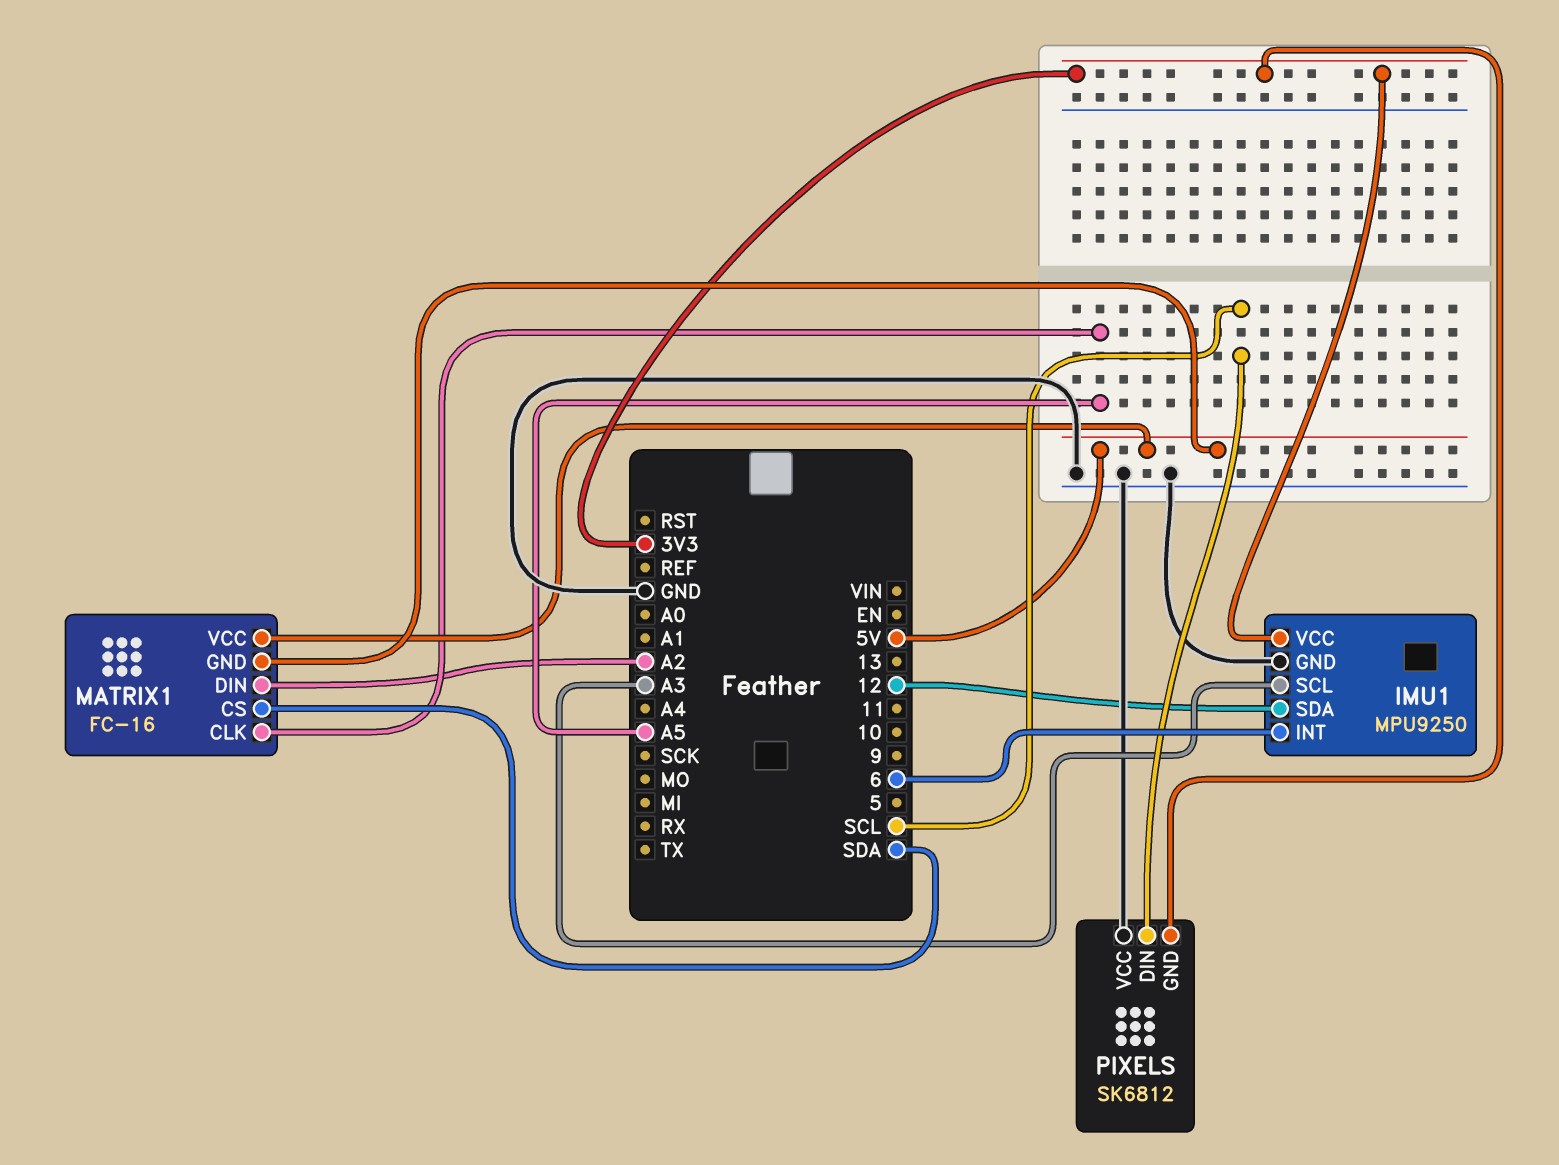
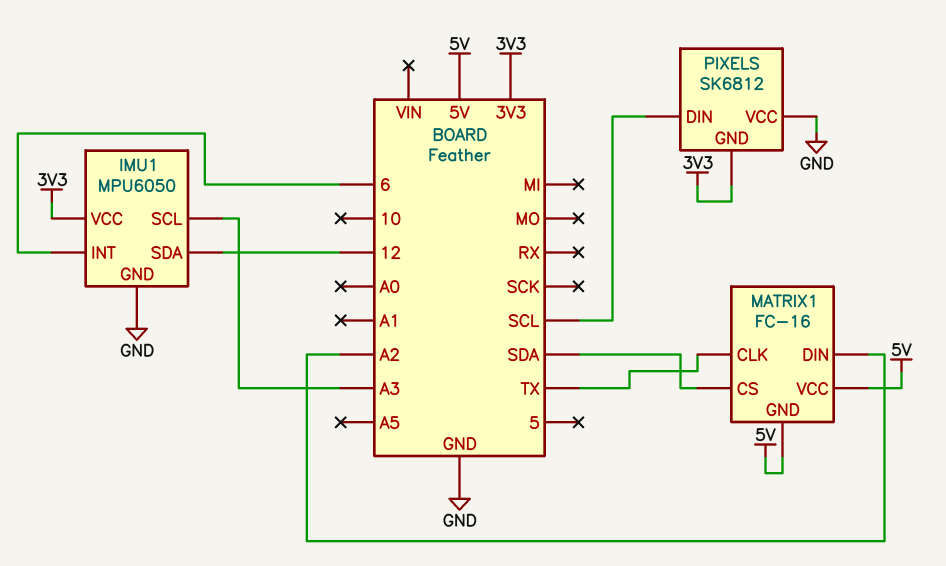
IMU1: MPU9250 -> MPU6050
MATRIX1 pin CLK: A5 -> TX

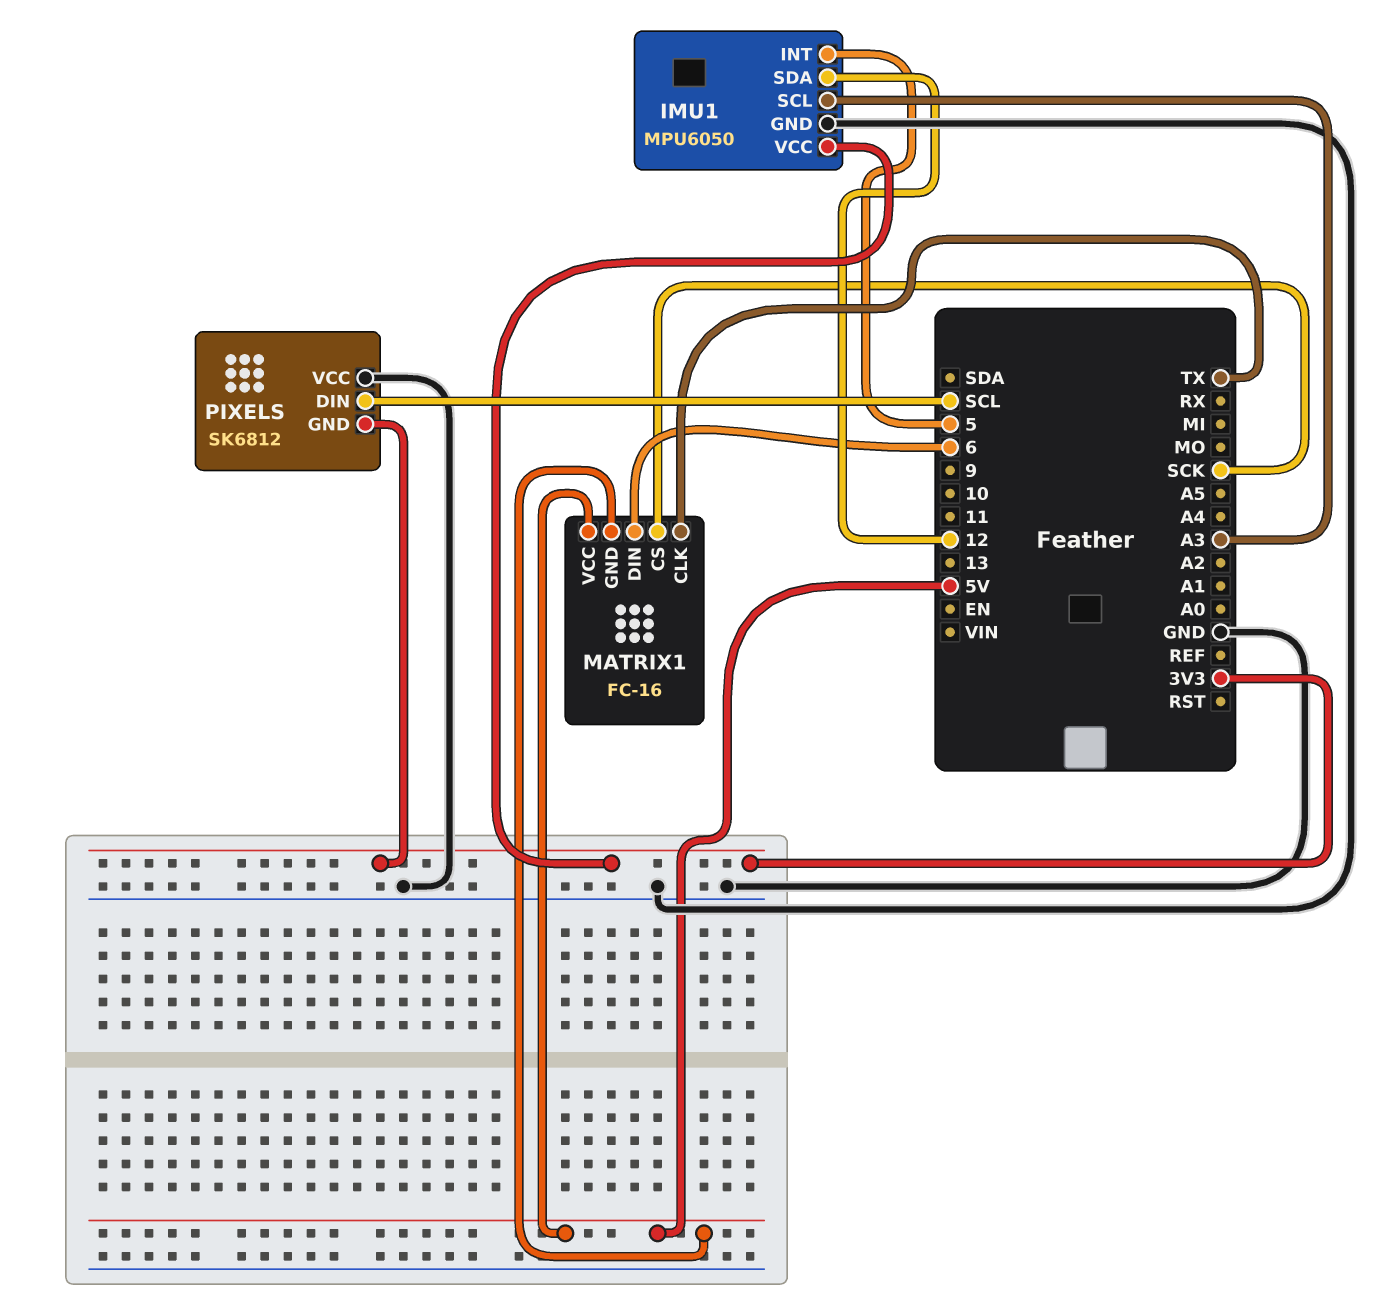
IMU1 pin INT: 6 -> 5
MATRIX1 pin CS: SDA -> SCK
MATRIX1 pin DIN: A2 -> 6

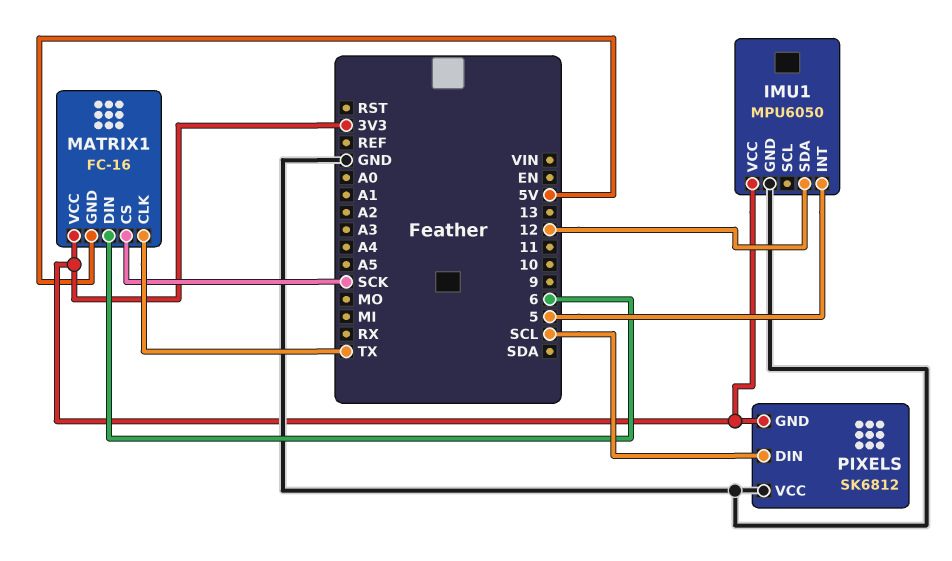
IMU1 pin SCL: A3 -> none
MATRIX1 pin VCC: 5V -> 3V3

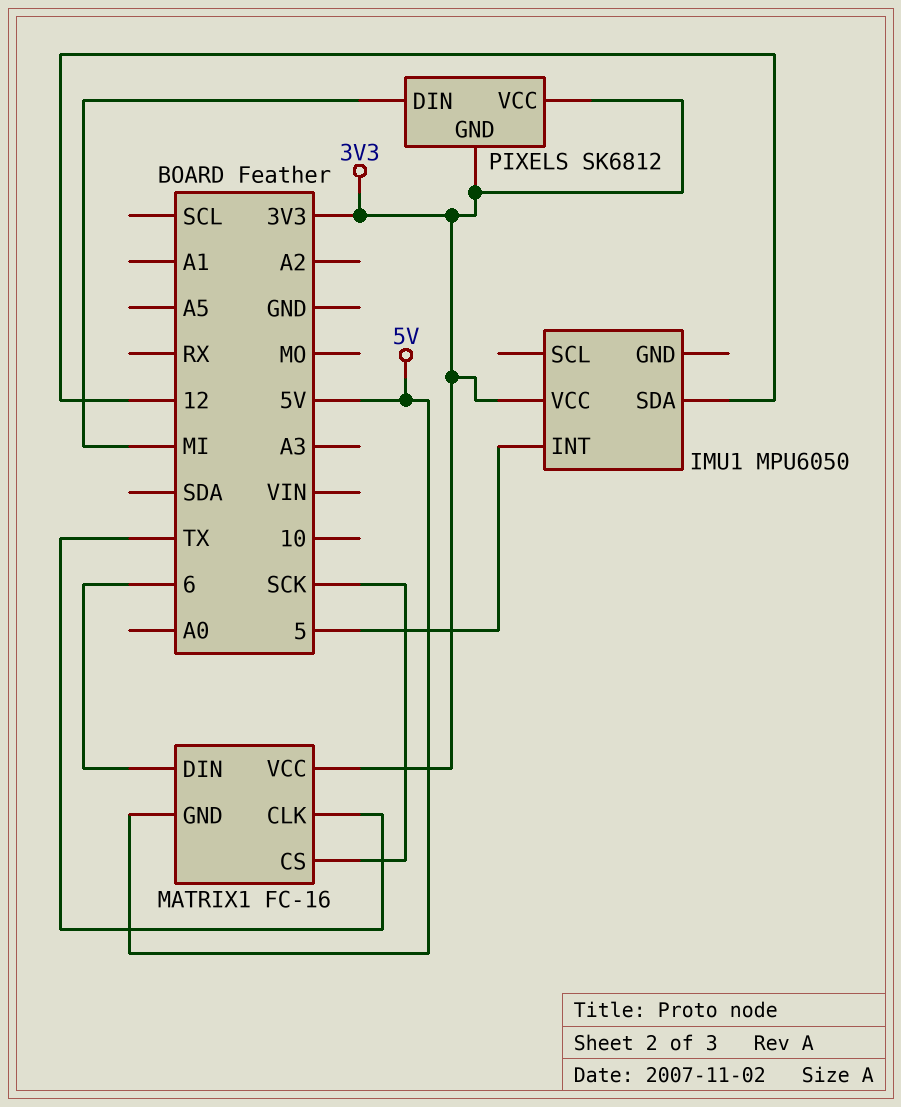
IMU1 pin GND: GND -> none
PIXELS pin DIN: SCL -> MI
PIXELS pin VCC: GND -> 3V3

